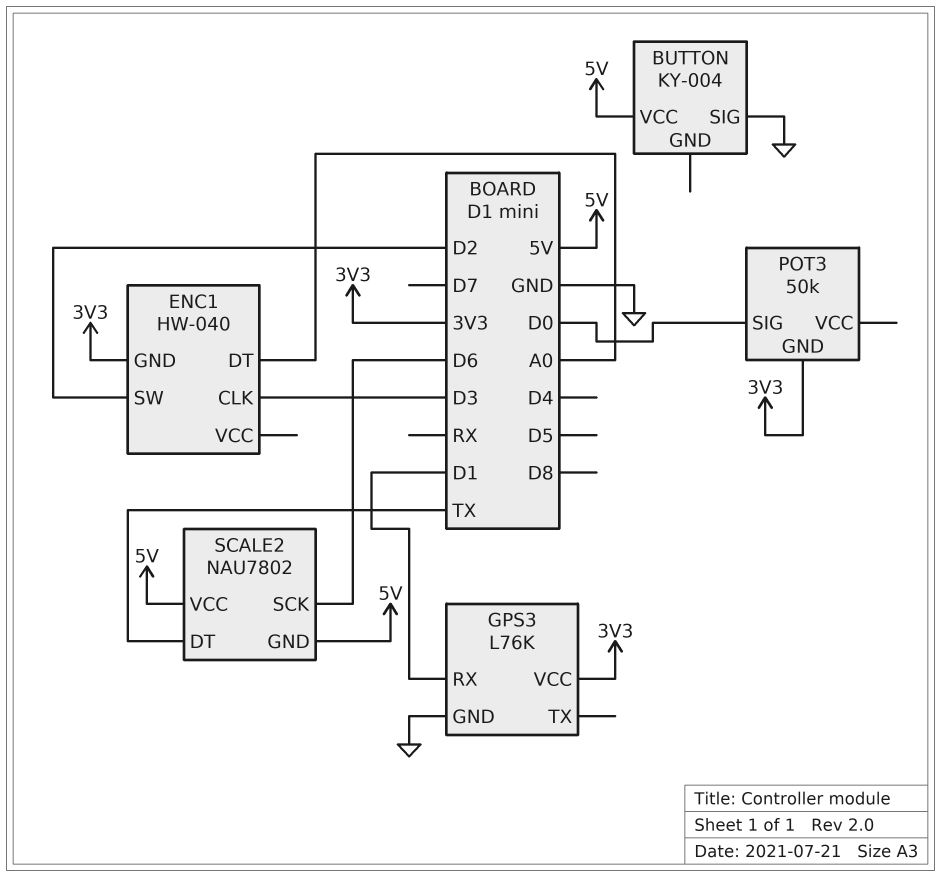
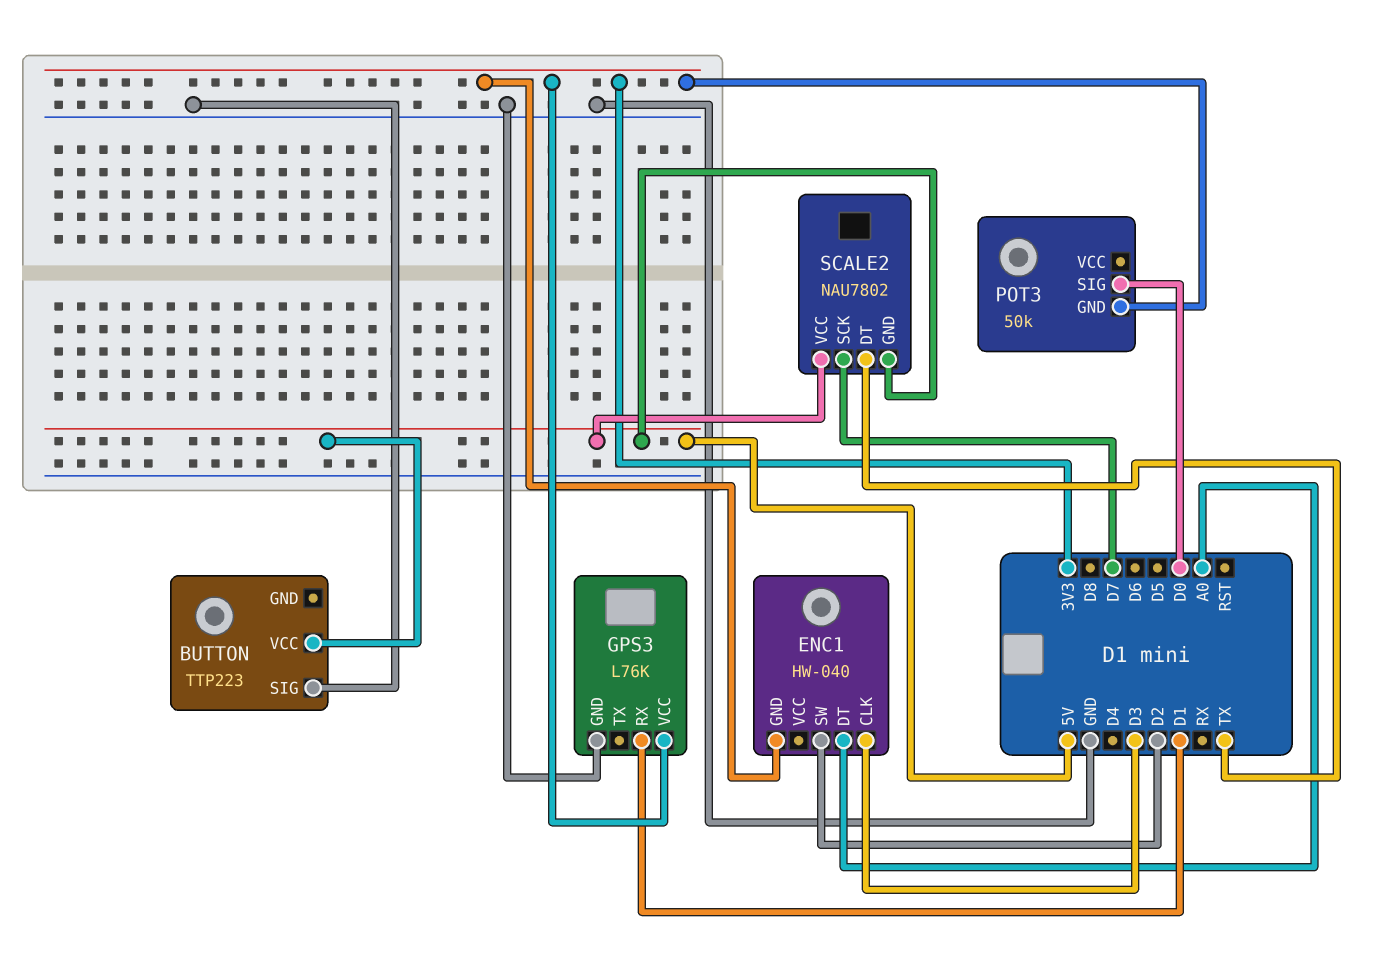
BUTTON: KY-004 -> TTP223
SCALE2 pin SCK: D6 -> D7

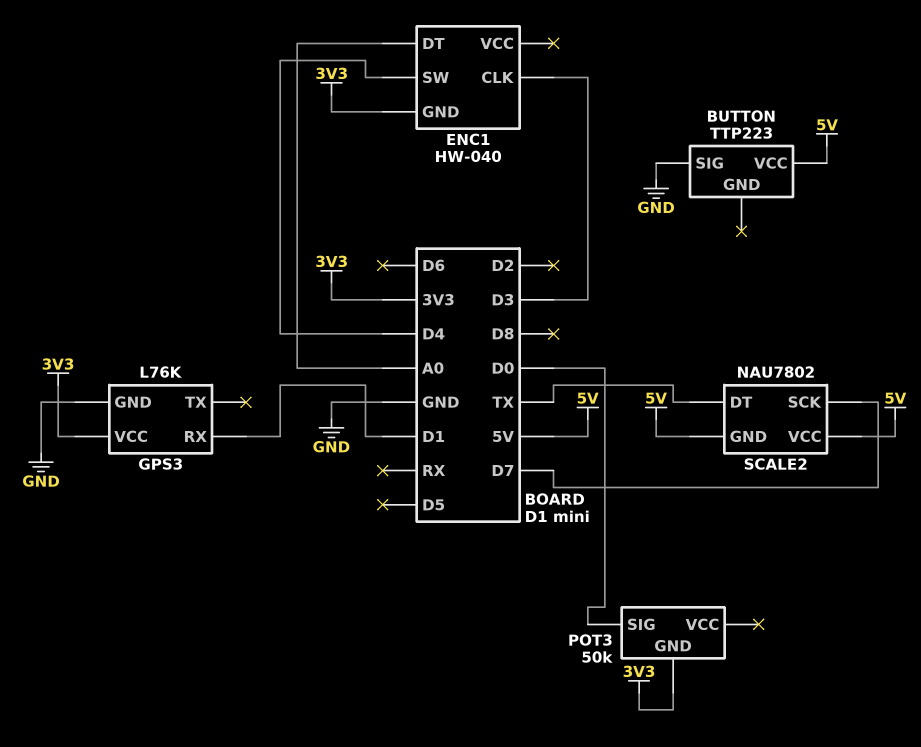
ENC1 pin SW: D2 -> D4

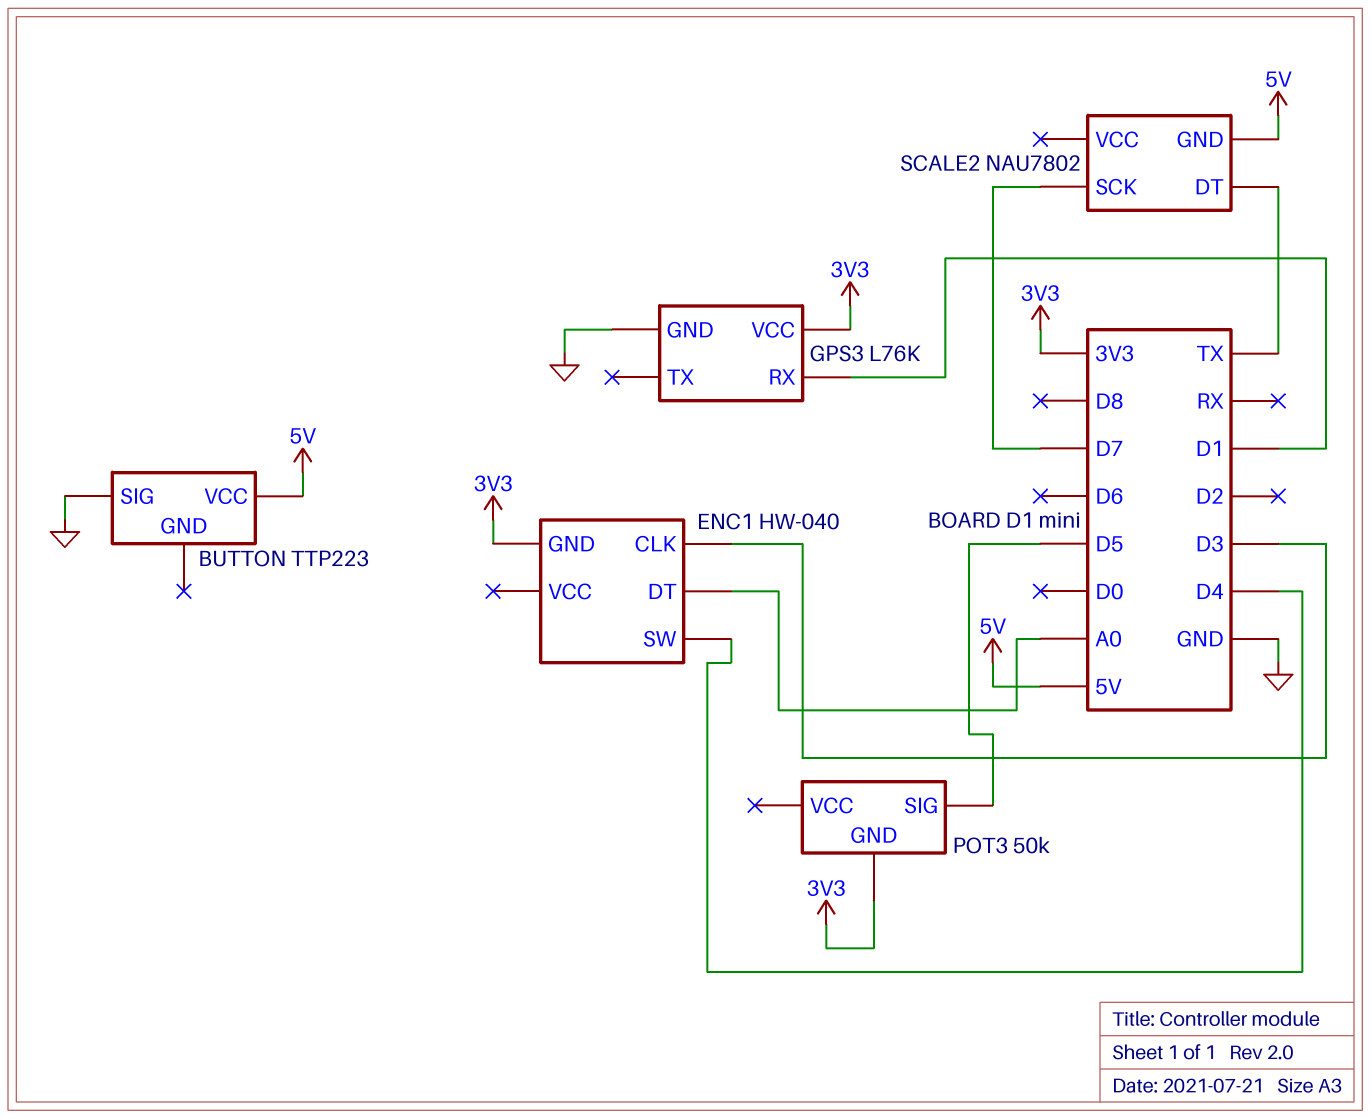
POT3 pin SIG: D0 -> D5
SCALE2 pin VCC: 5V -> none

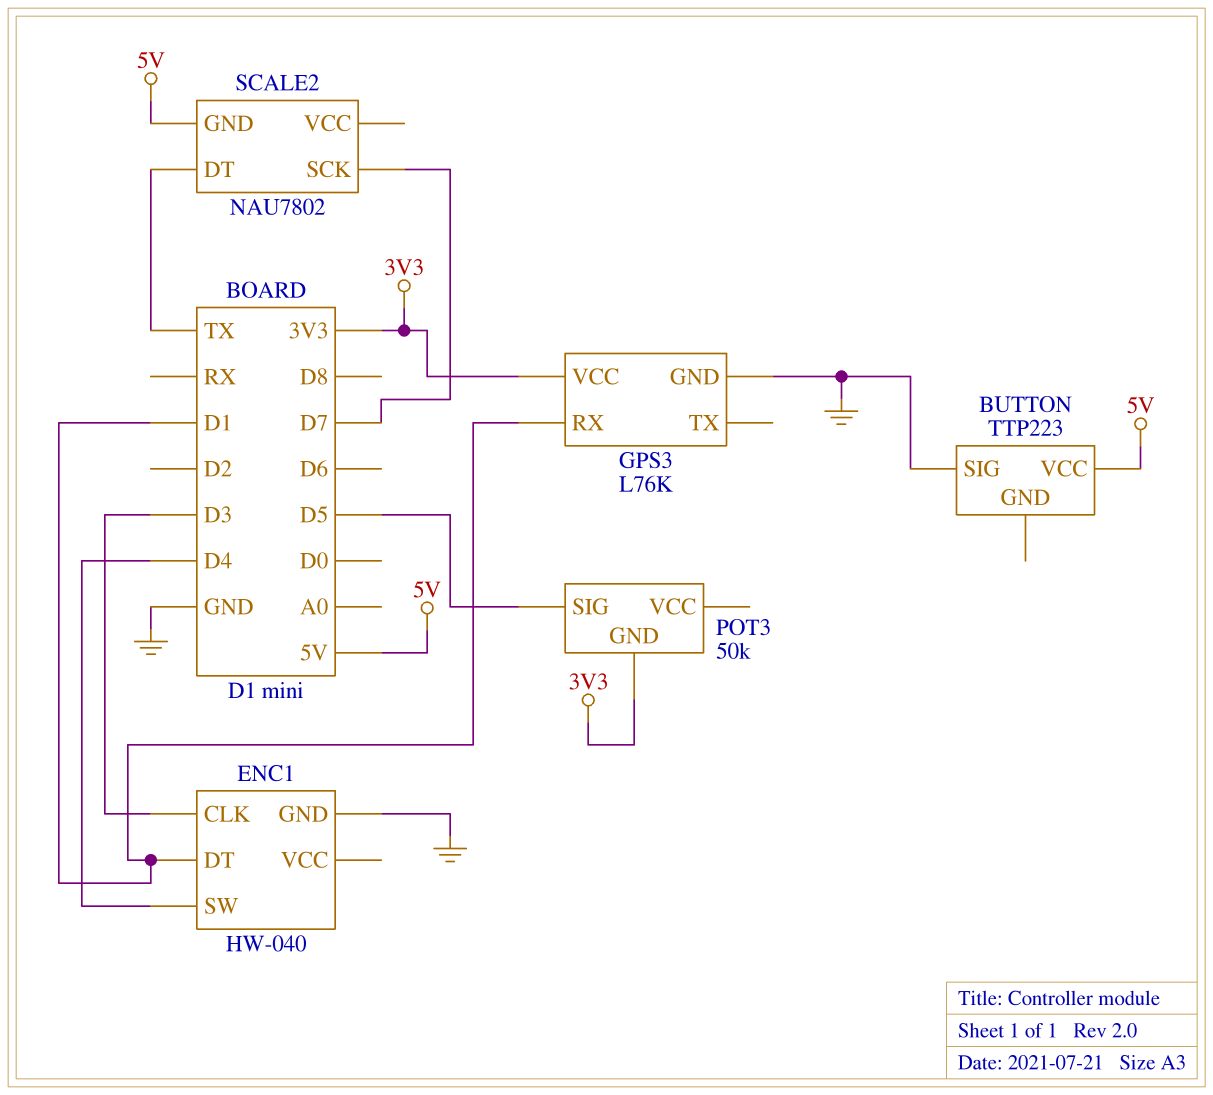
ENC1 pin DT: A0 -> D1
ENC1 pin GND: 3V3 -> GND

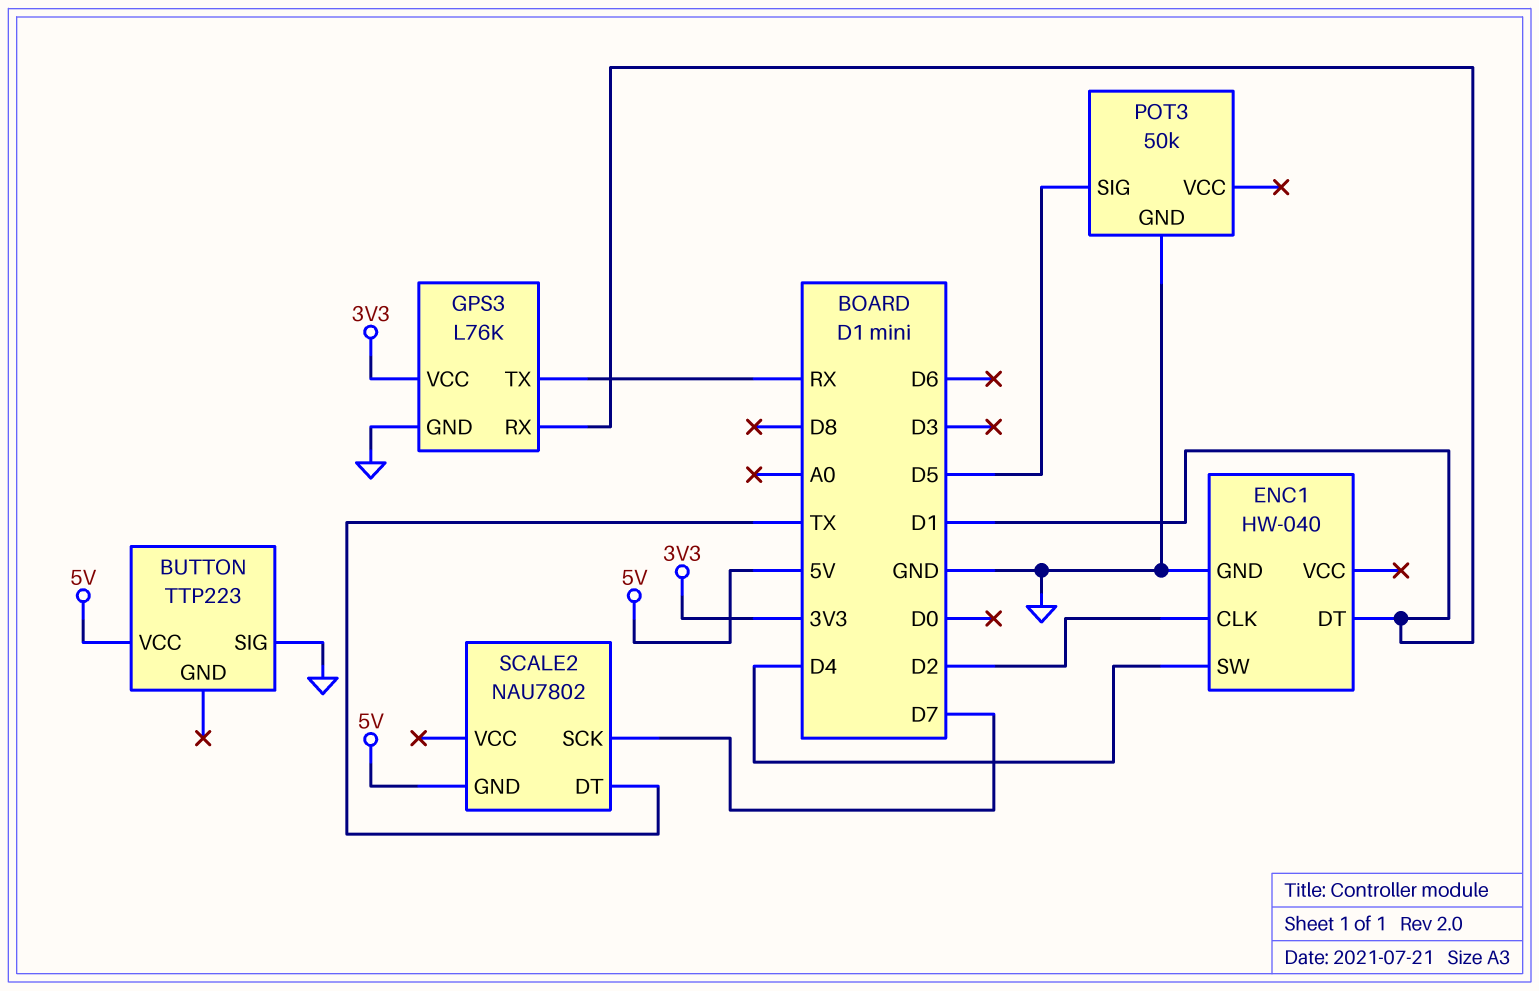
ENC1 pin CLK: D3 -> D2
GPS3 pin TX: none -> RX
POT3 pin GND: 3V3 -> GND

